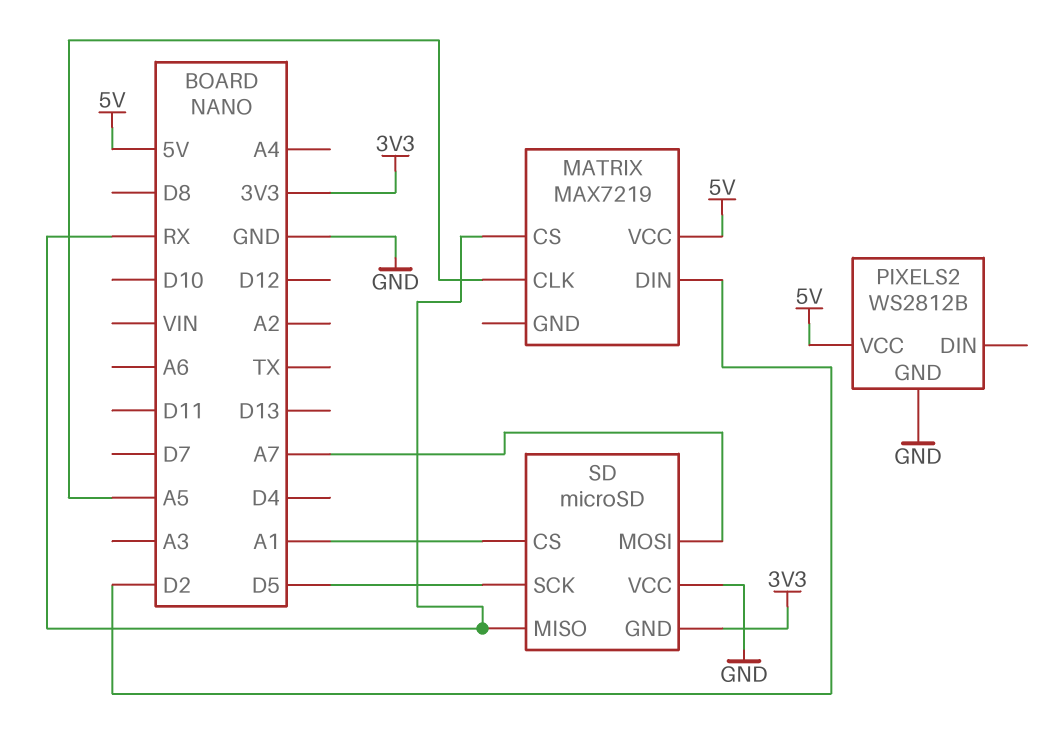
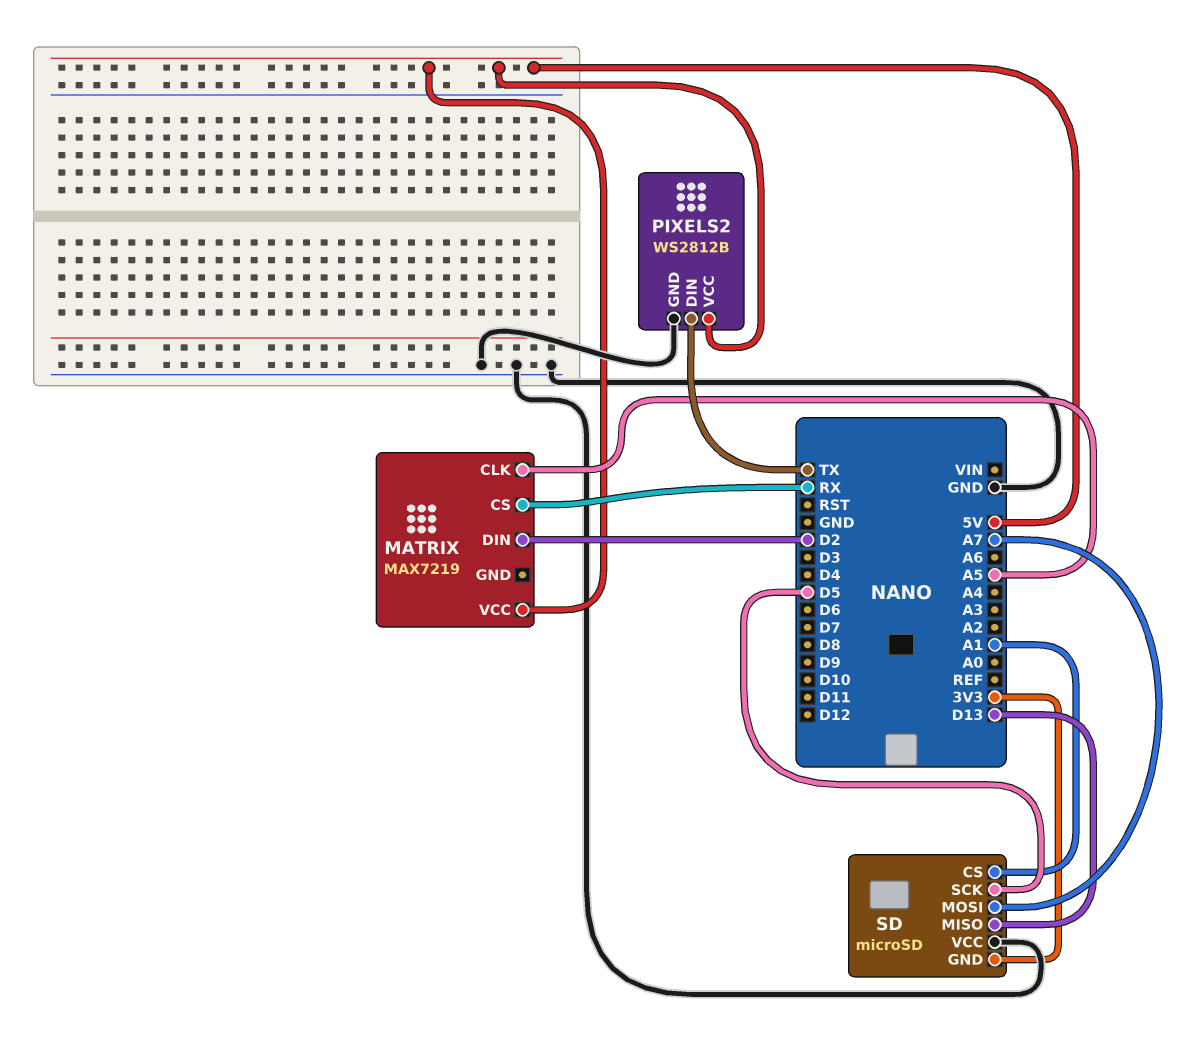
PIXELS2 pin DIN: none -> TX
SD pin MISO: RX -> D13

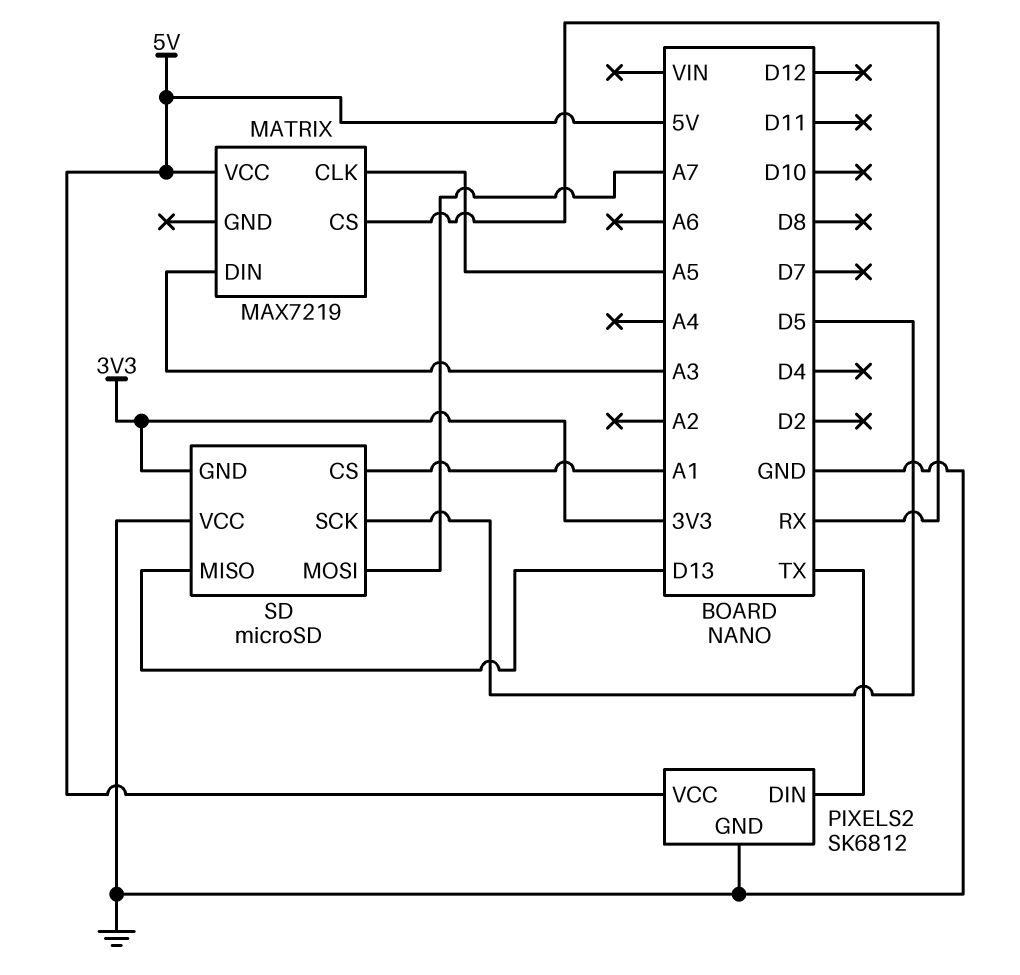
MATRIX pin DIN: D2 -> A3
PIXELS2: WS2812B -> SK6812

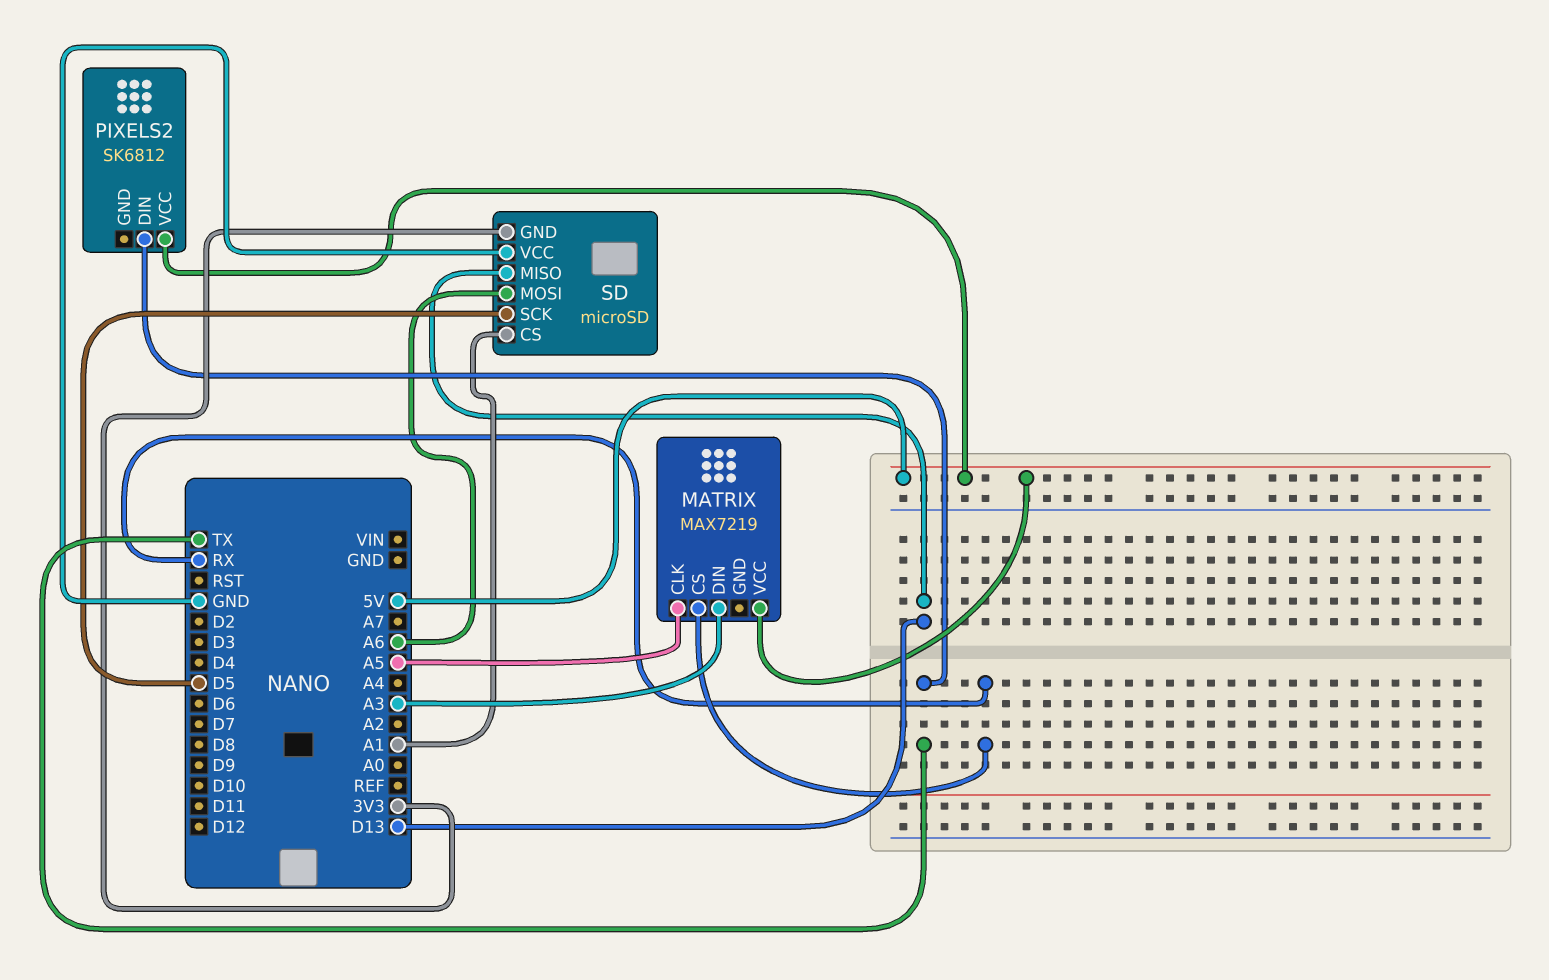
PIXELS2 pin GND: GND -> none
SD pin MOSI: A7 -> A6

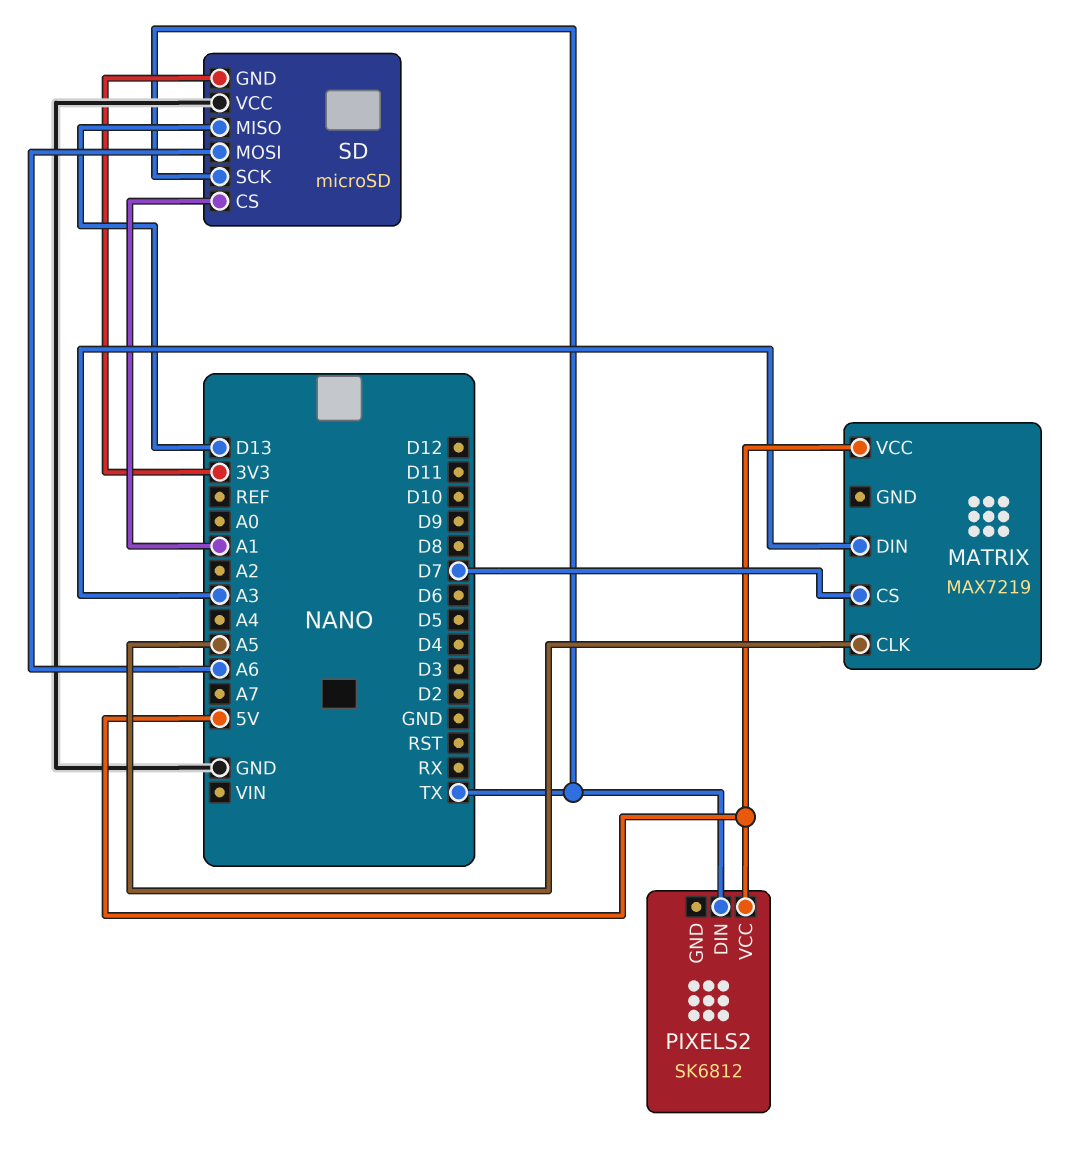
MATRIX pin CS: RX -> D7
SD pin SCK: D5 -> TX

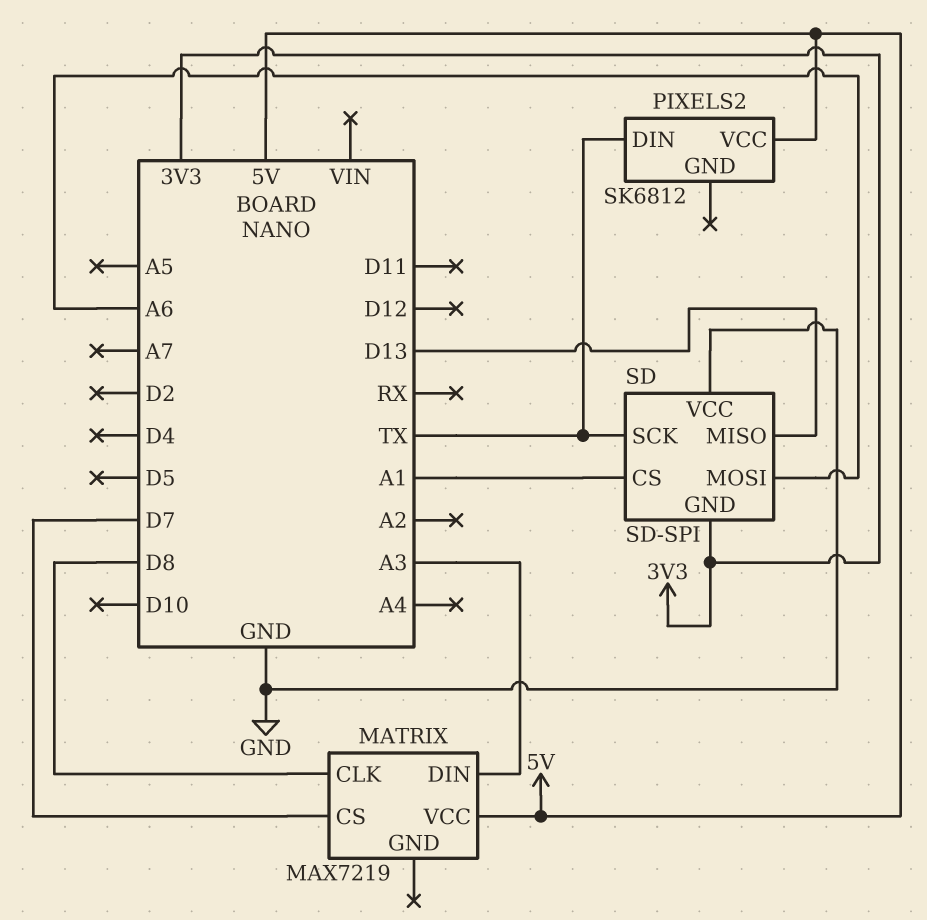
MATRIX pin CLK: A5 -> D8
SD: microSD -> SD-SPI

